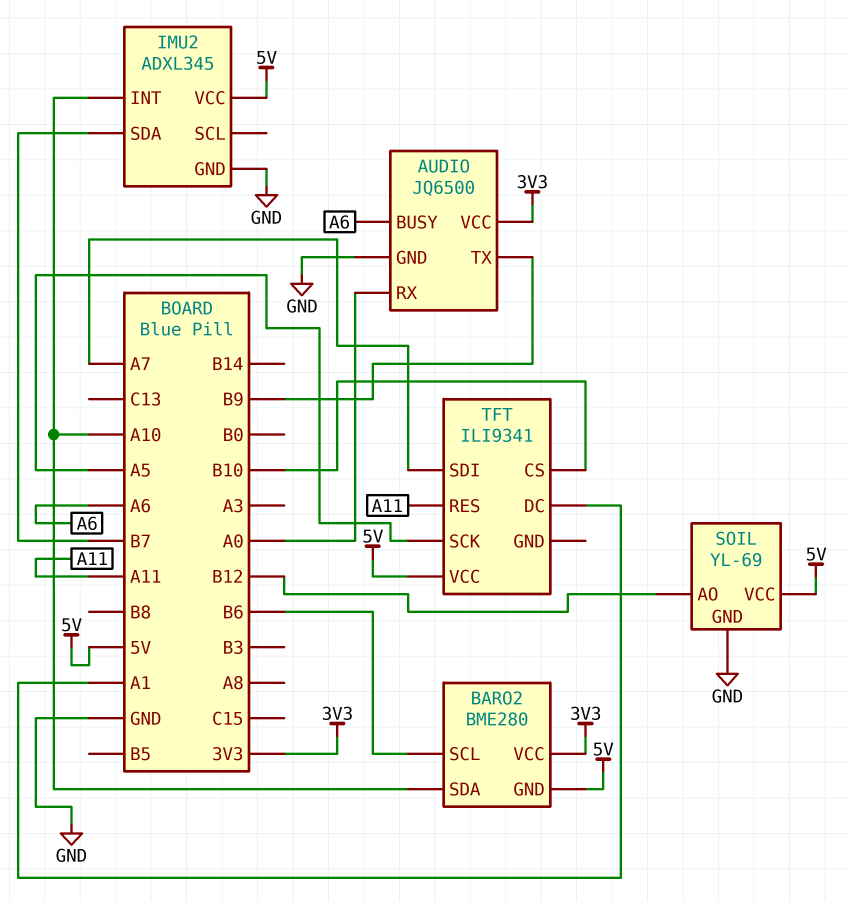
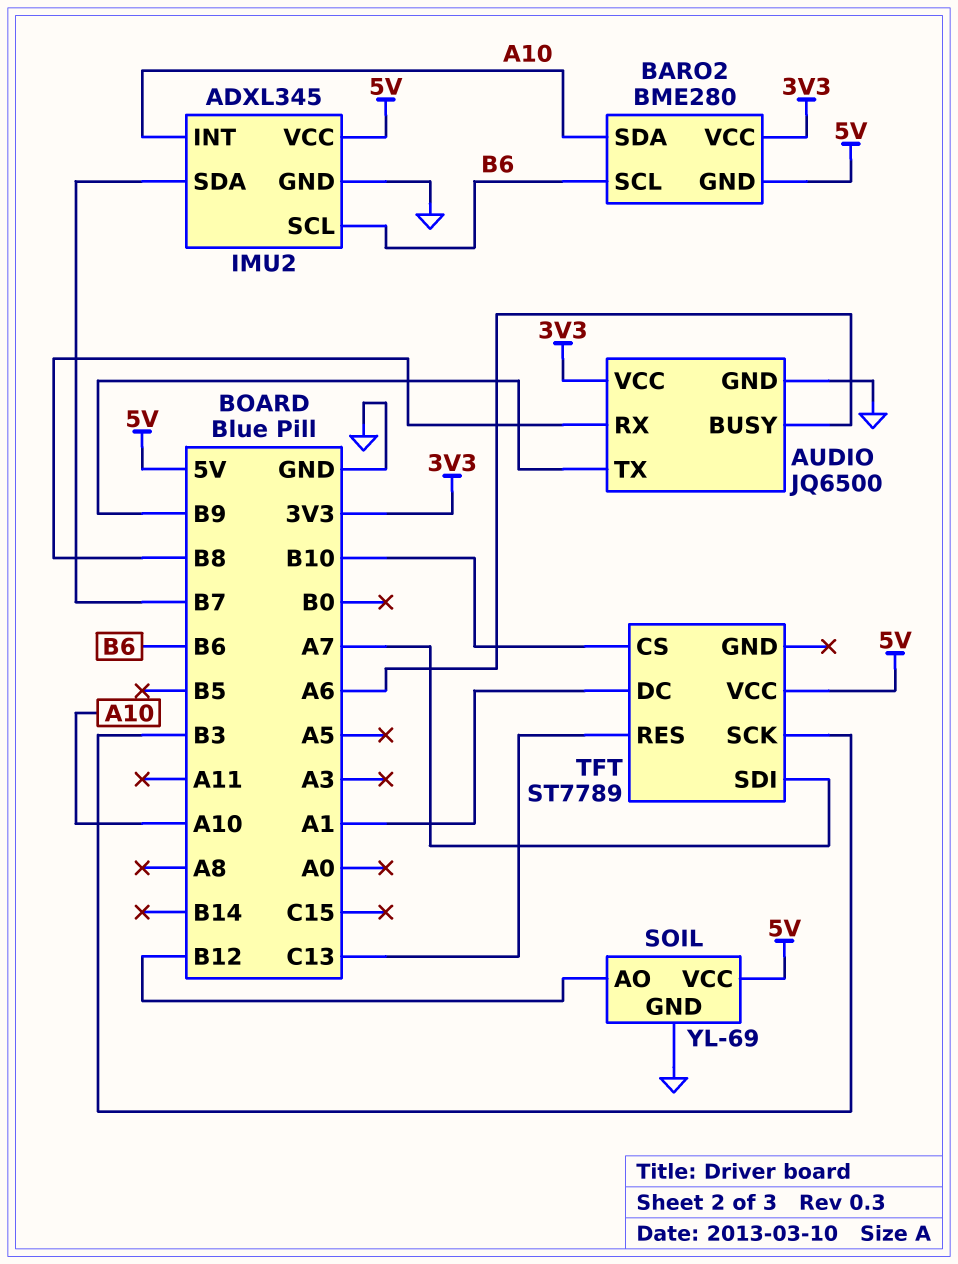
AUDIO pin RX: A0 -> B8
IMU2 pin SCL: none -> B6
TFT: ILI9341 -> ST7789
TFT pin RES: A11 -> C13
TFT pin SCK: A5 -> B3

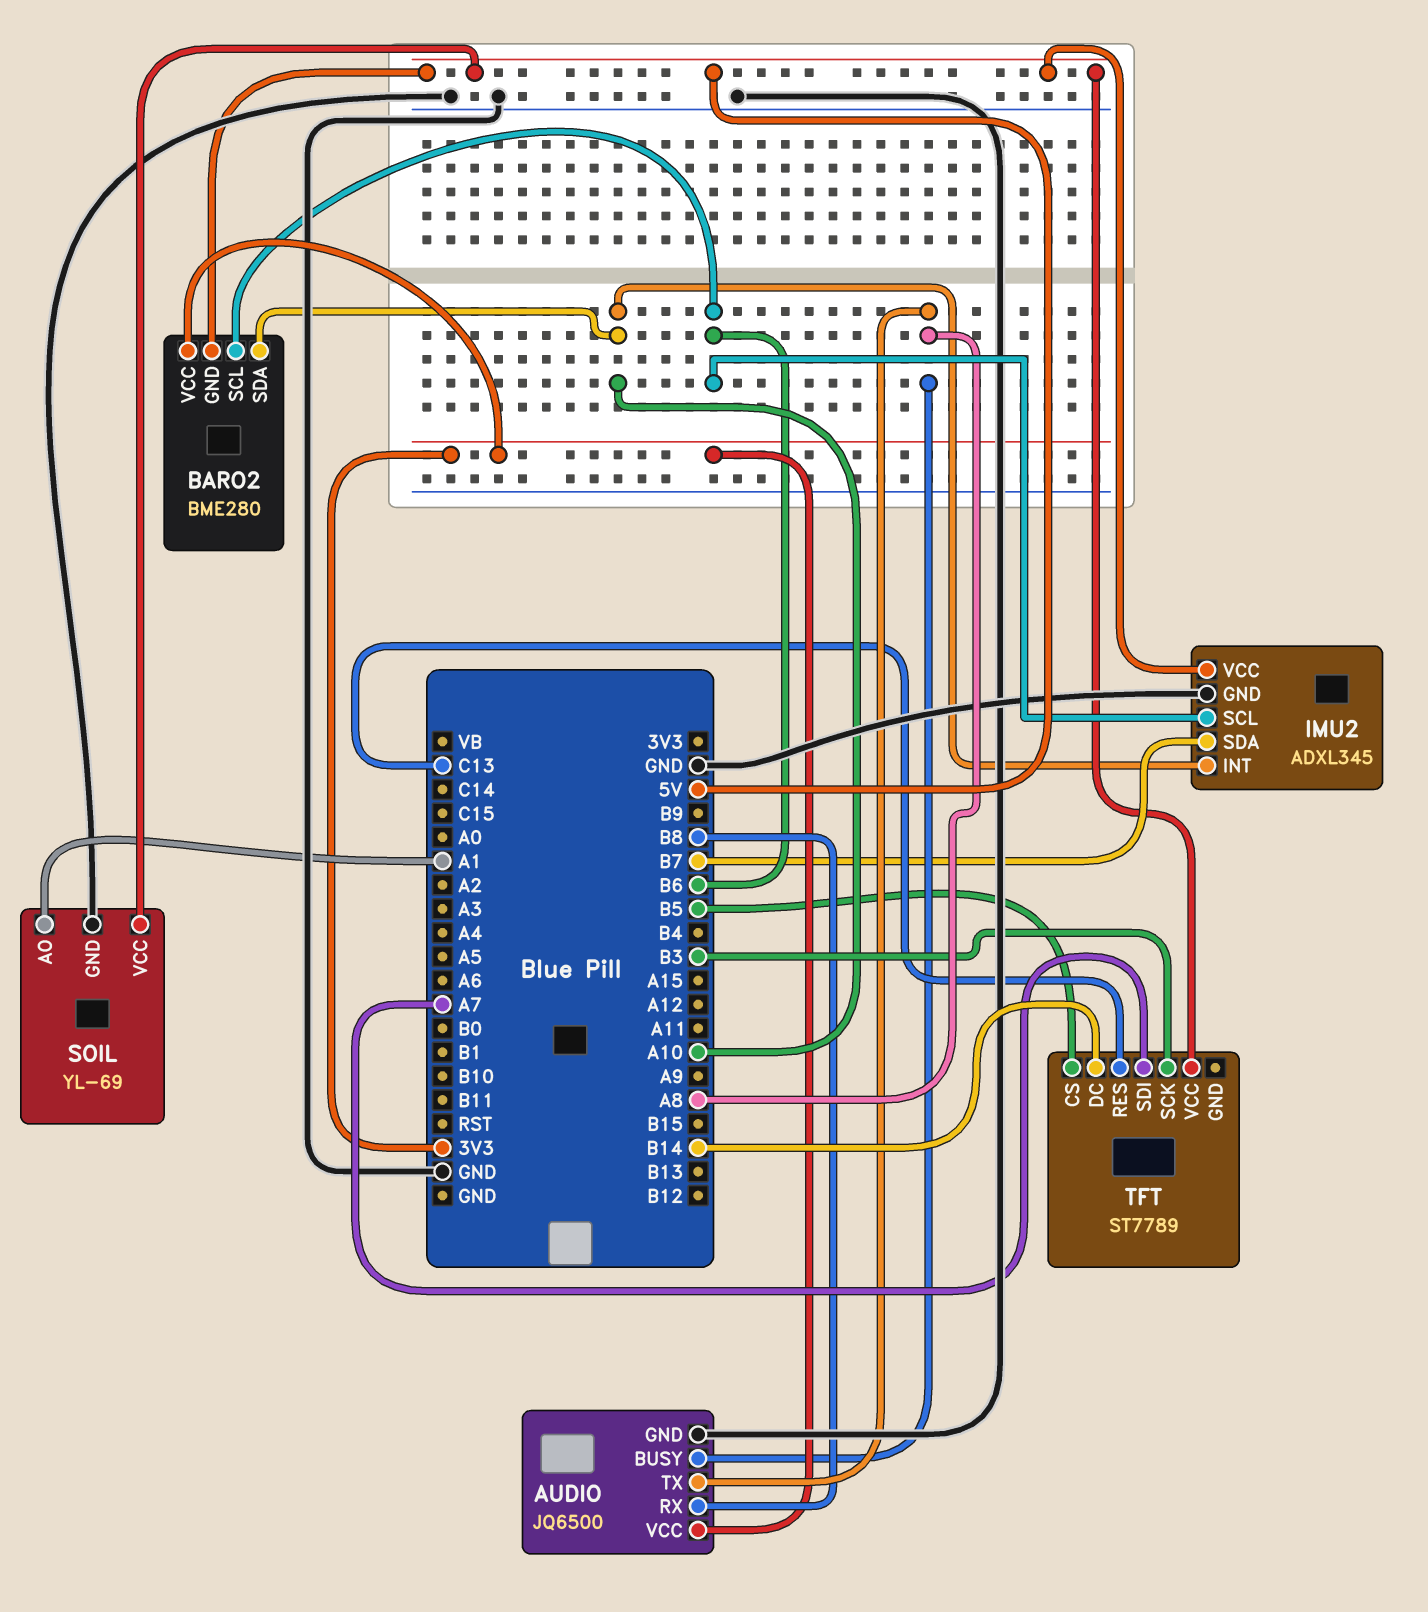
AUDIO pin BUSY: A6 -> A8
AUDIO pin TX: B9 -> A8
SOIL pin AO: B12 -> A1
TFT pin CS: B10 -> B5
TFT pin DC: A1 -> B14

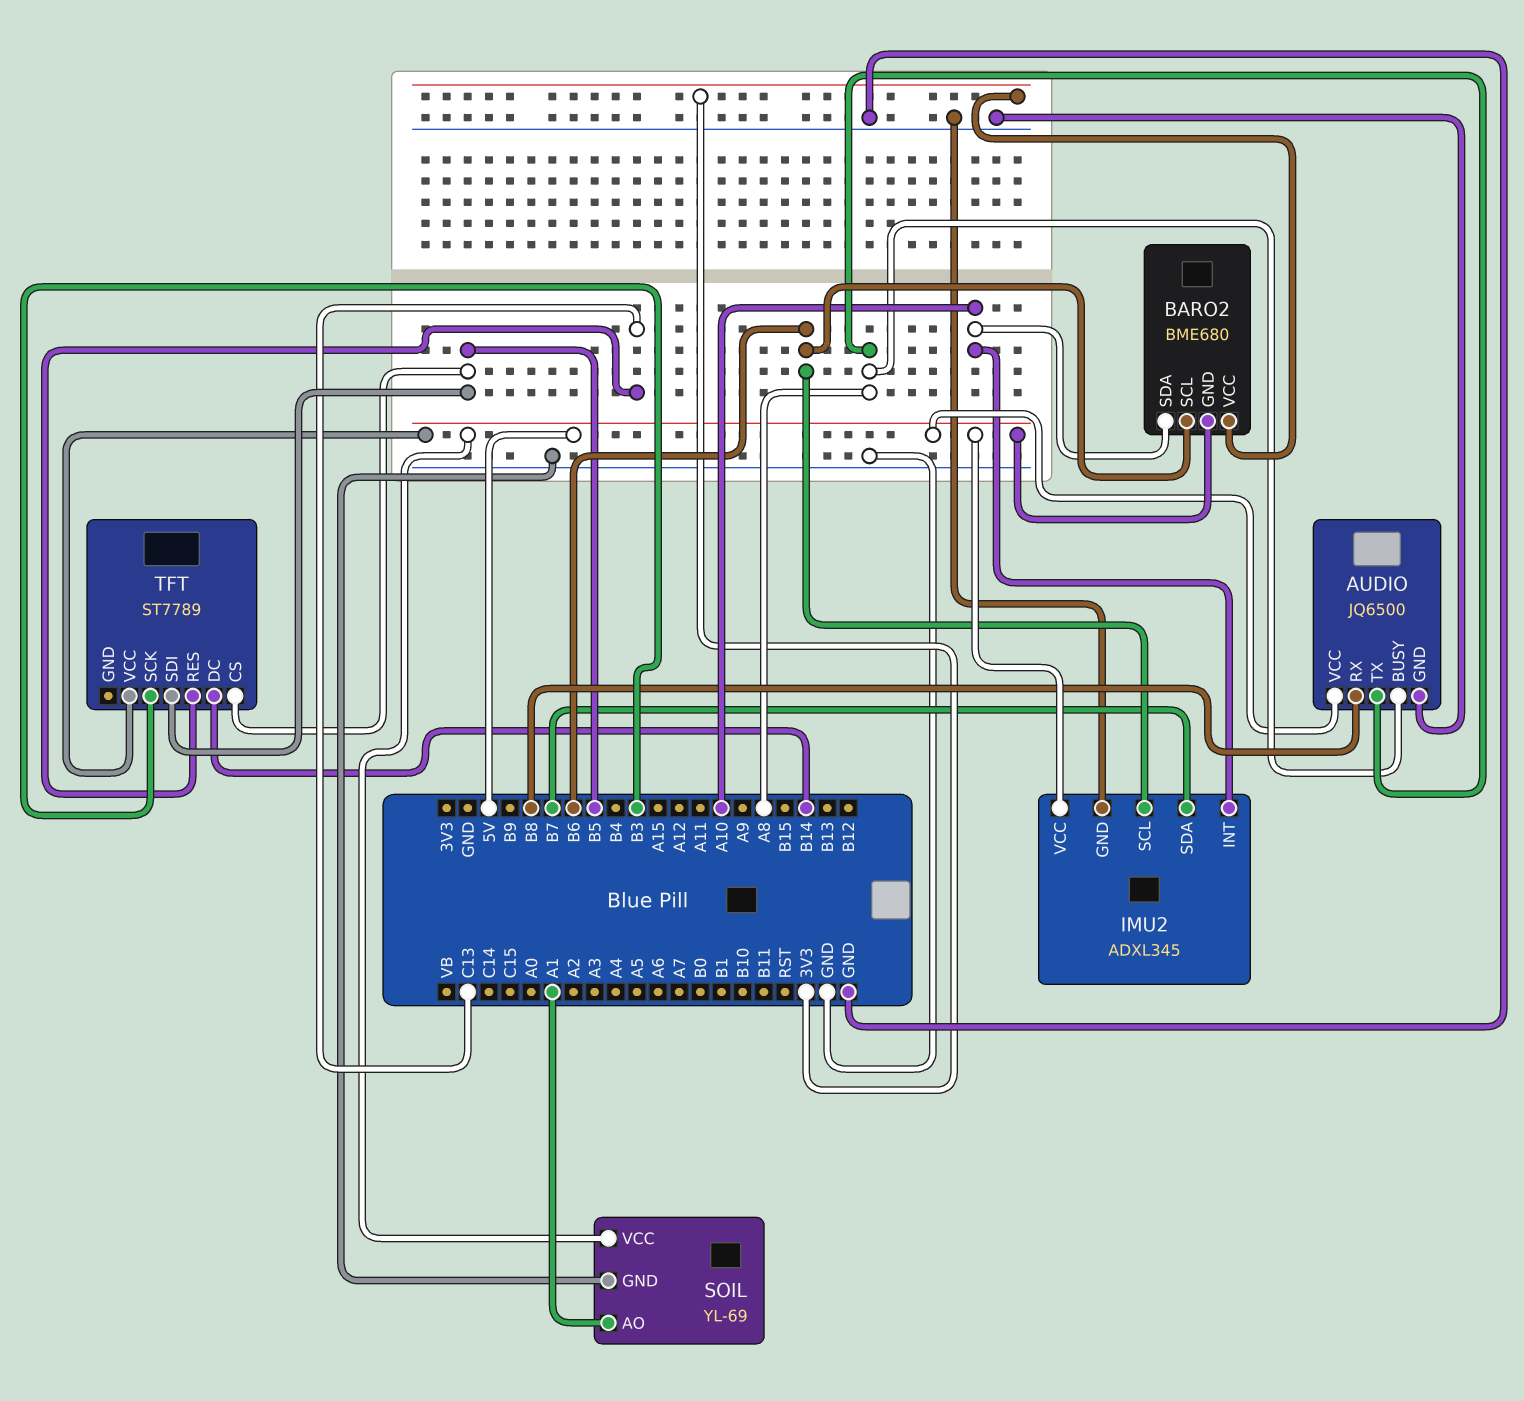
AUDIO pin VCC: 3V3 -> 5V
BARO2: BME280 -> BME680
TFT pin SDI: A7 -> B5

